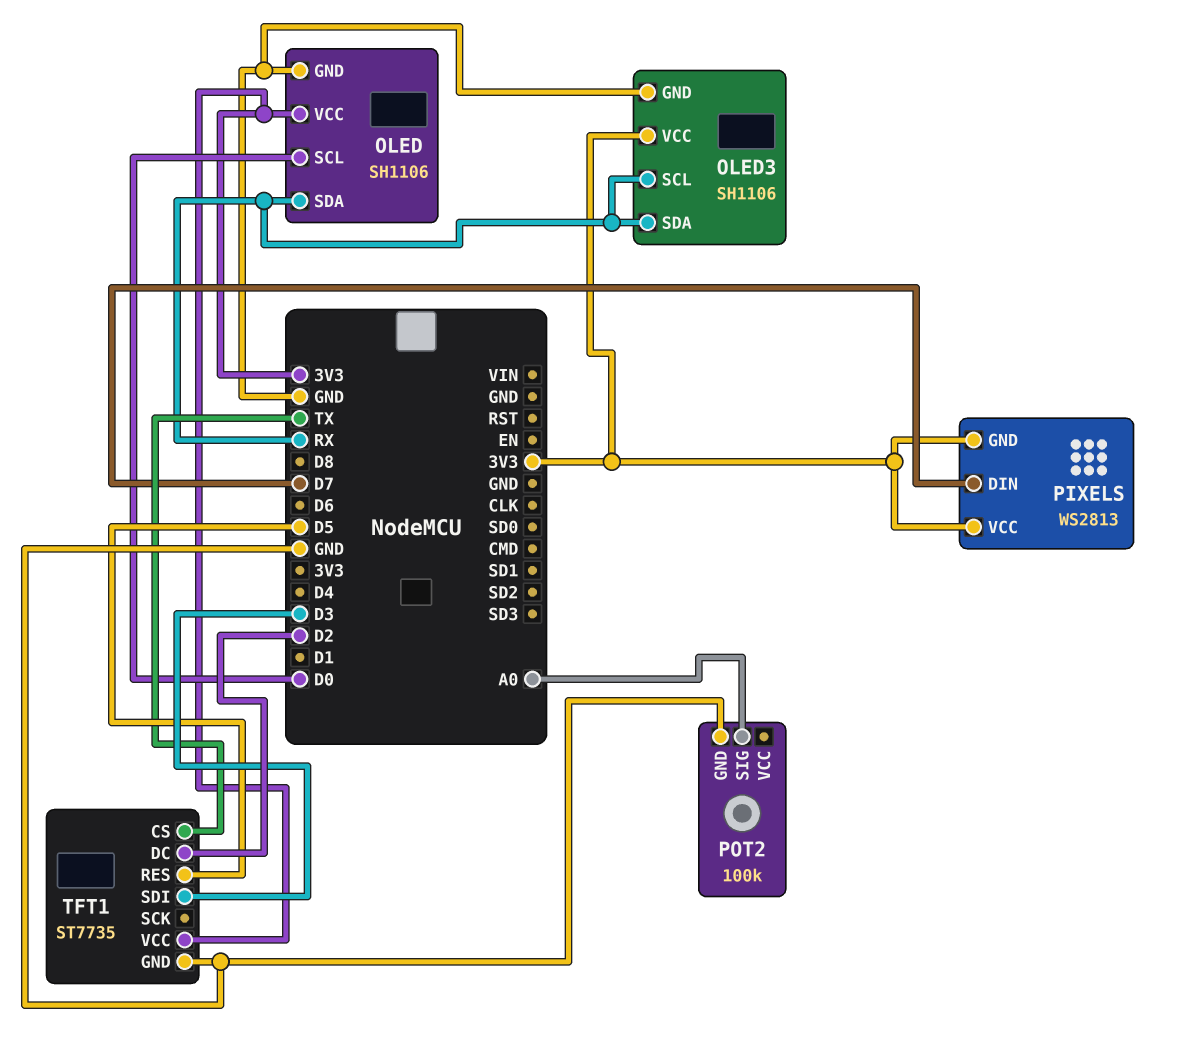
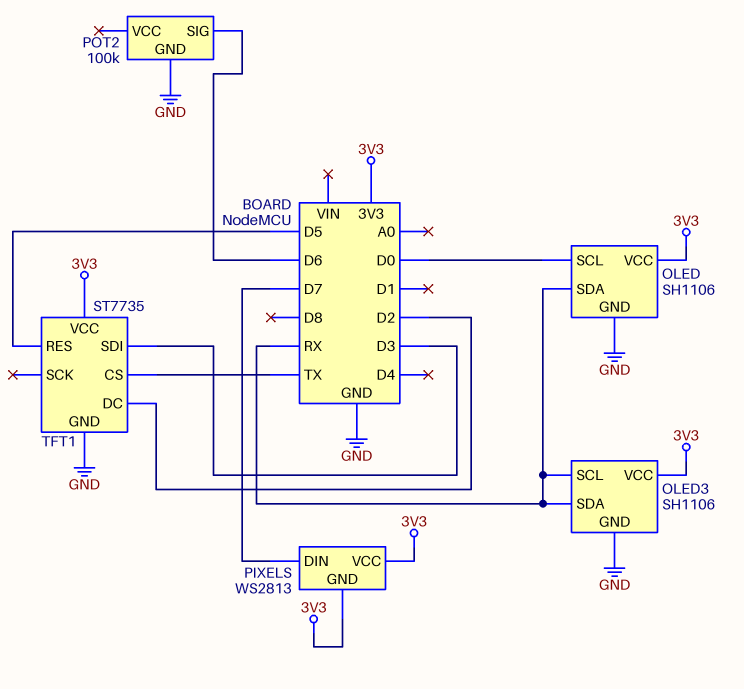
POT2 pin SIG: A0 -> D6

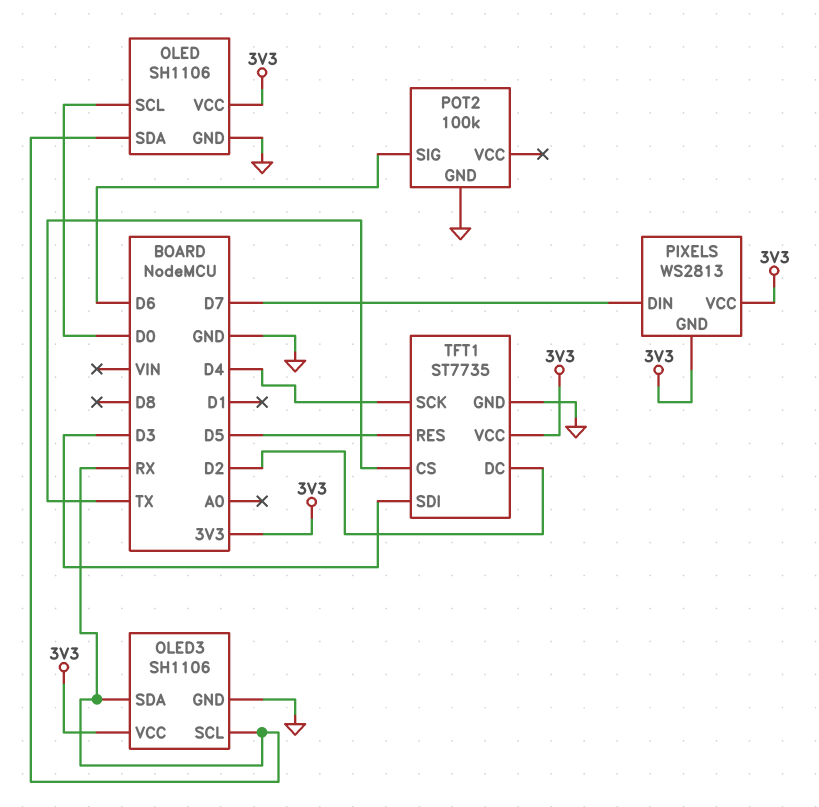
TFT1 pin SCK: none -> D4

